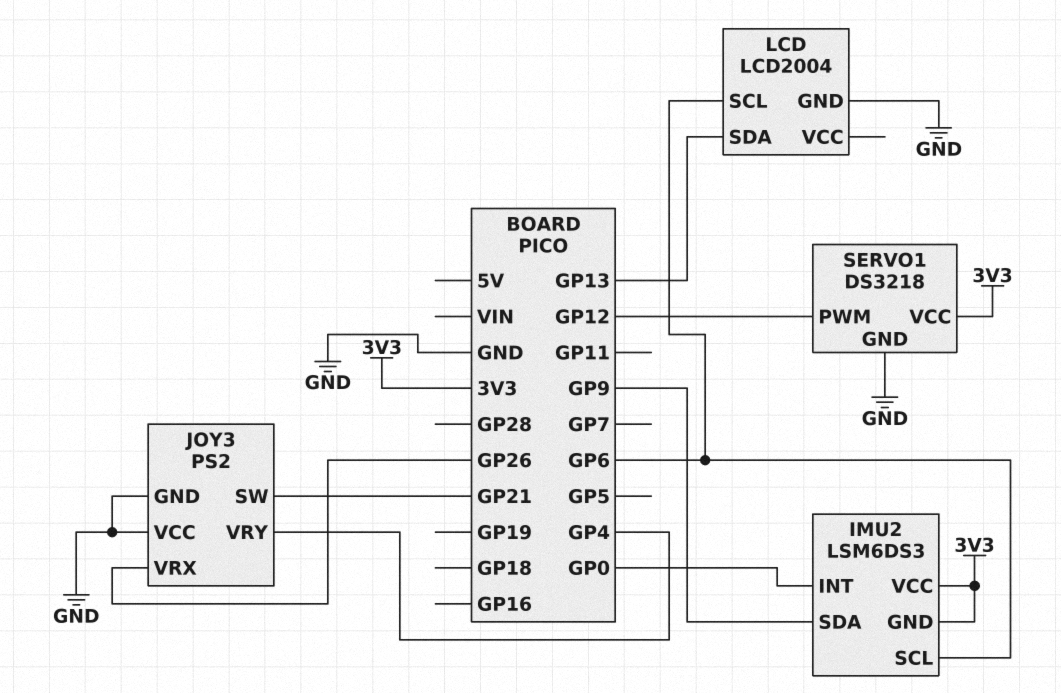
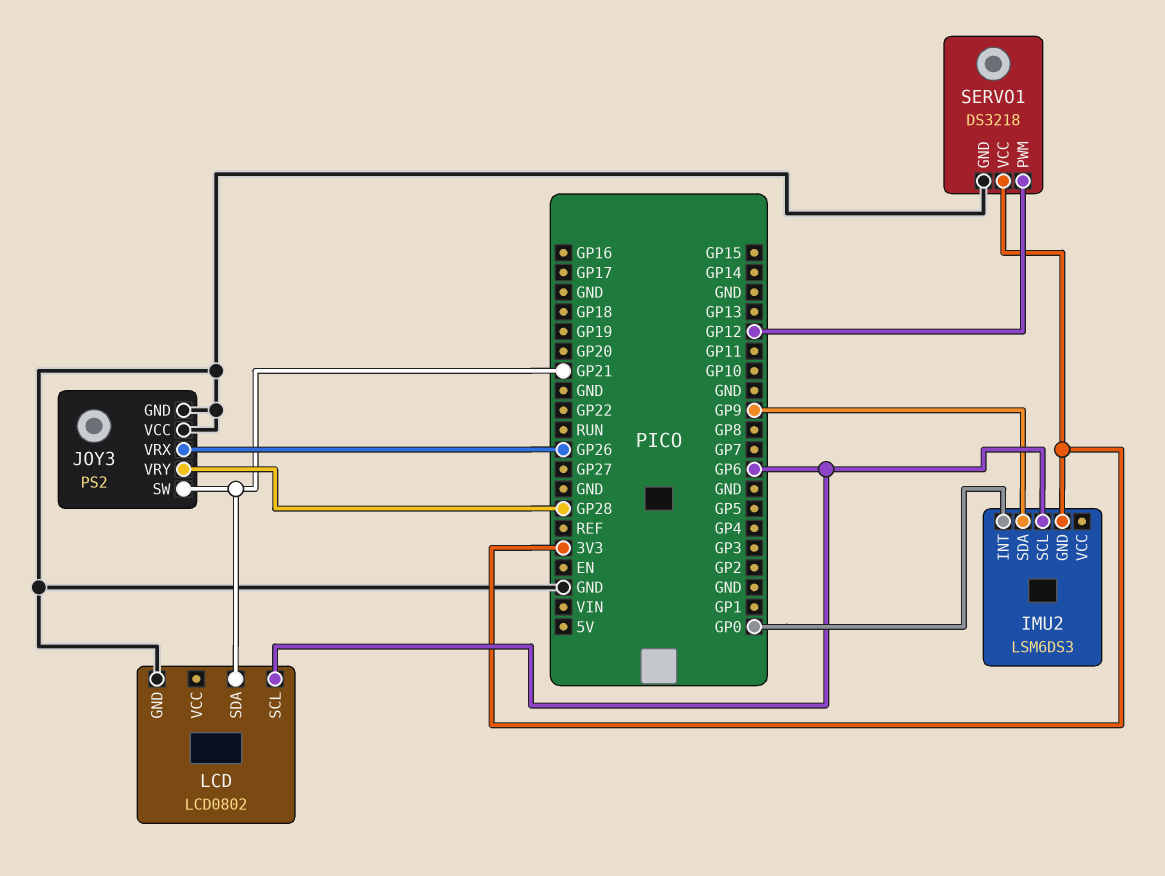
IMU2 pin VCC: 3V3 -> none
JOY3 pin VRY: GP4 -> GP28
LCD: LCD2004 -> LCD0802
LCD pin SDA: GP13 -> GP21

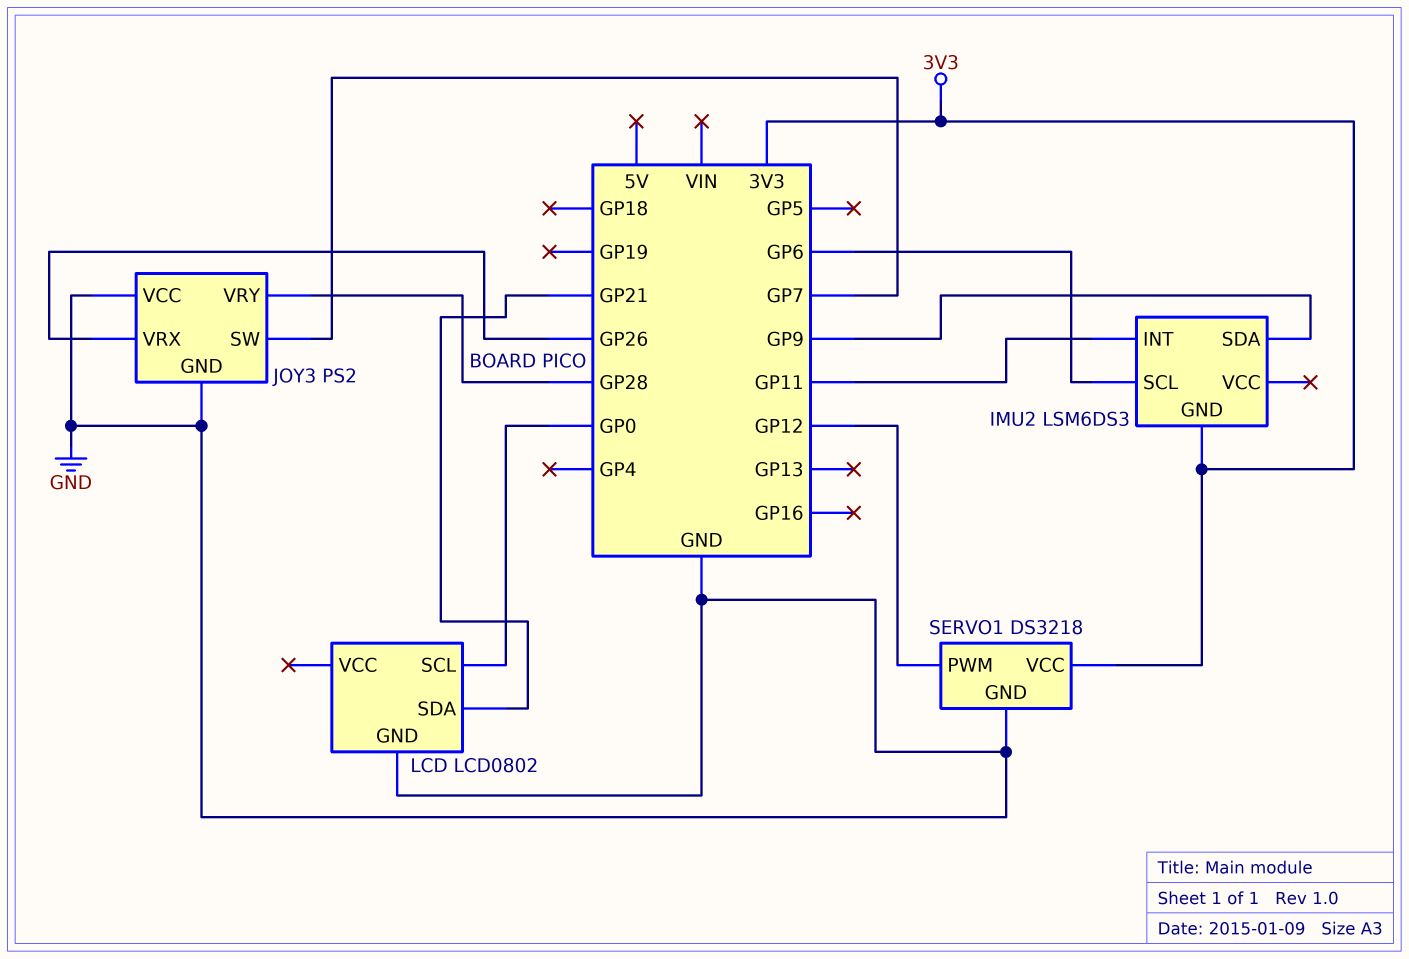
IMU2 pin INT: GP0 -> GP11
JOY3 pin SW: GP21 -> GP7
LCD pin SCL: GP6 -> GP0

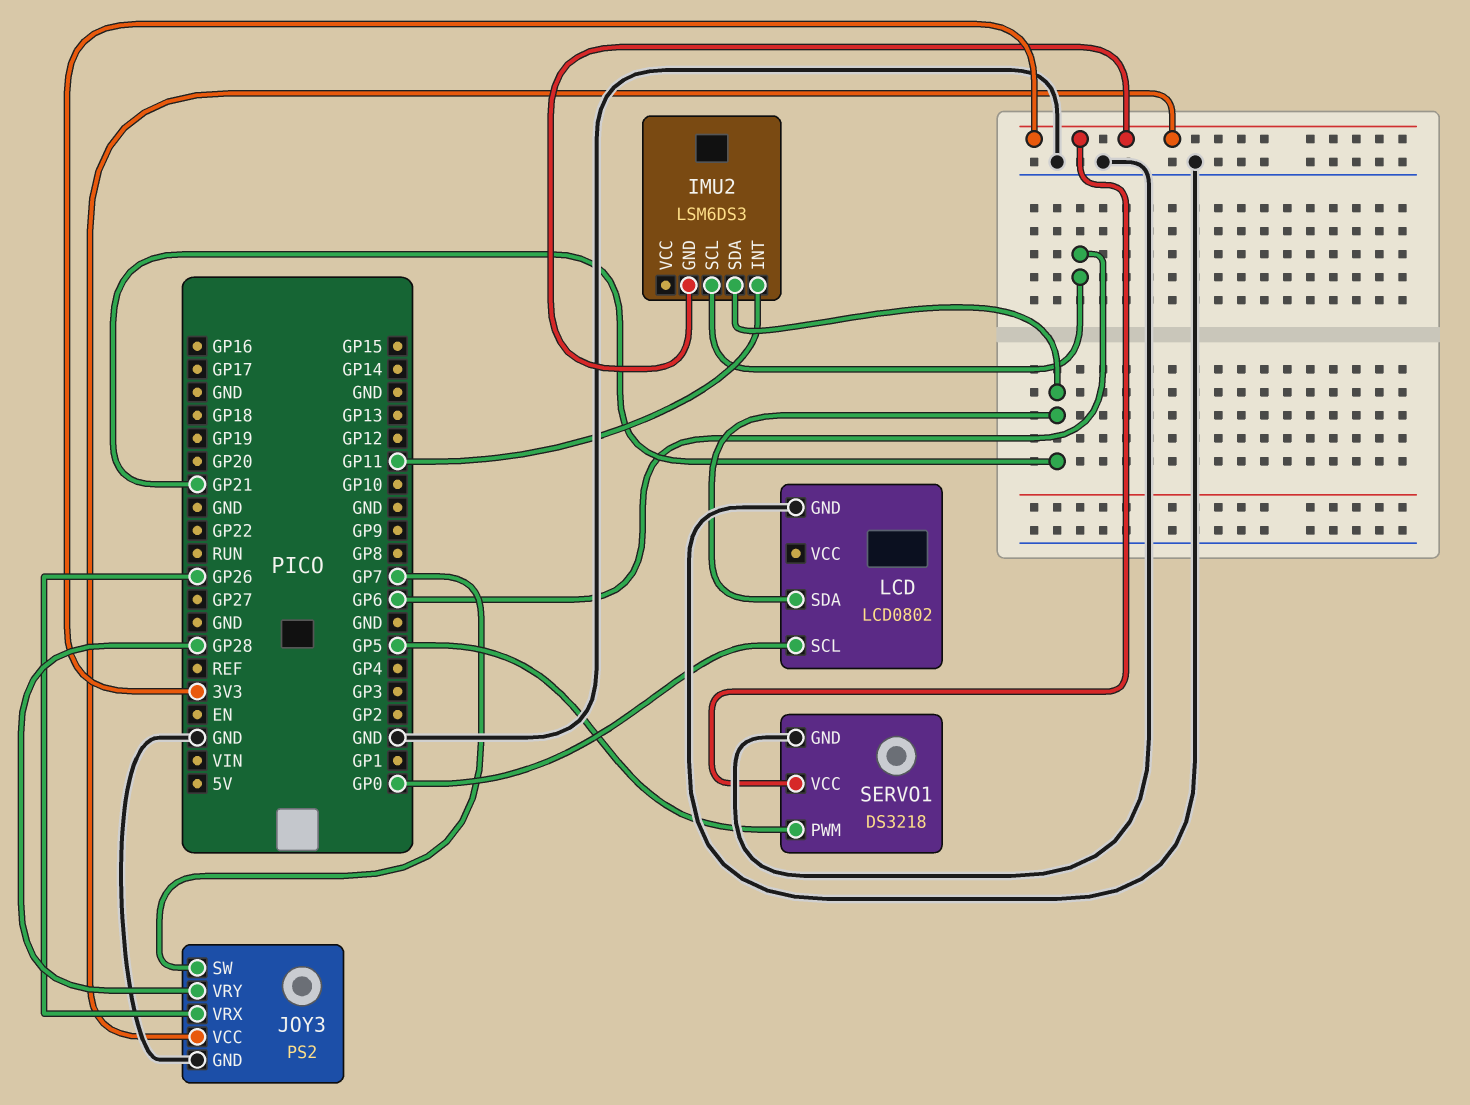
IMU2 pin SDA: GP9 -> GP21
JOY3 pin VCC: GND -> 3V3
SERVO1 pin PWM: GP12 -> GP5

